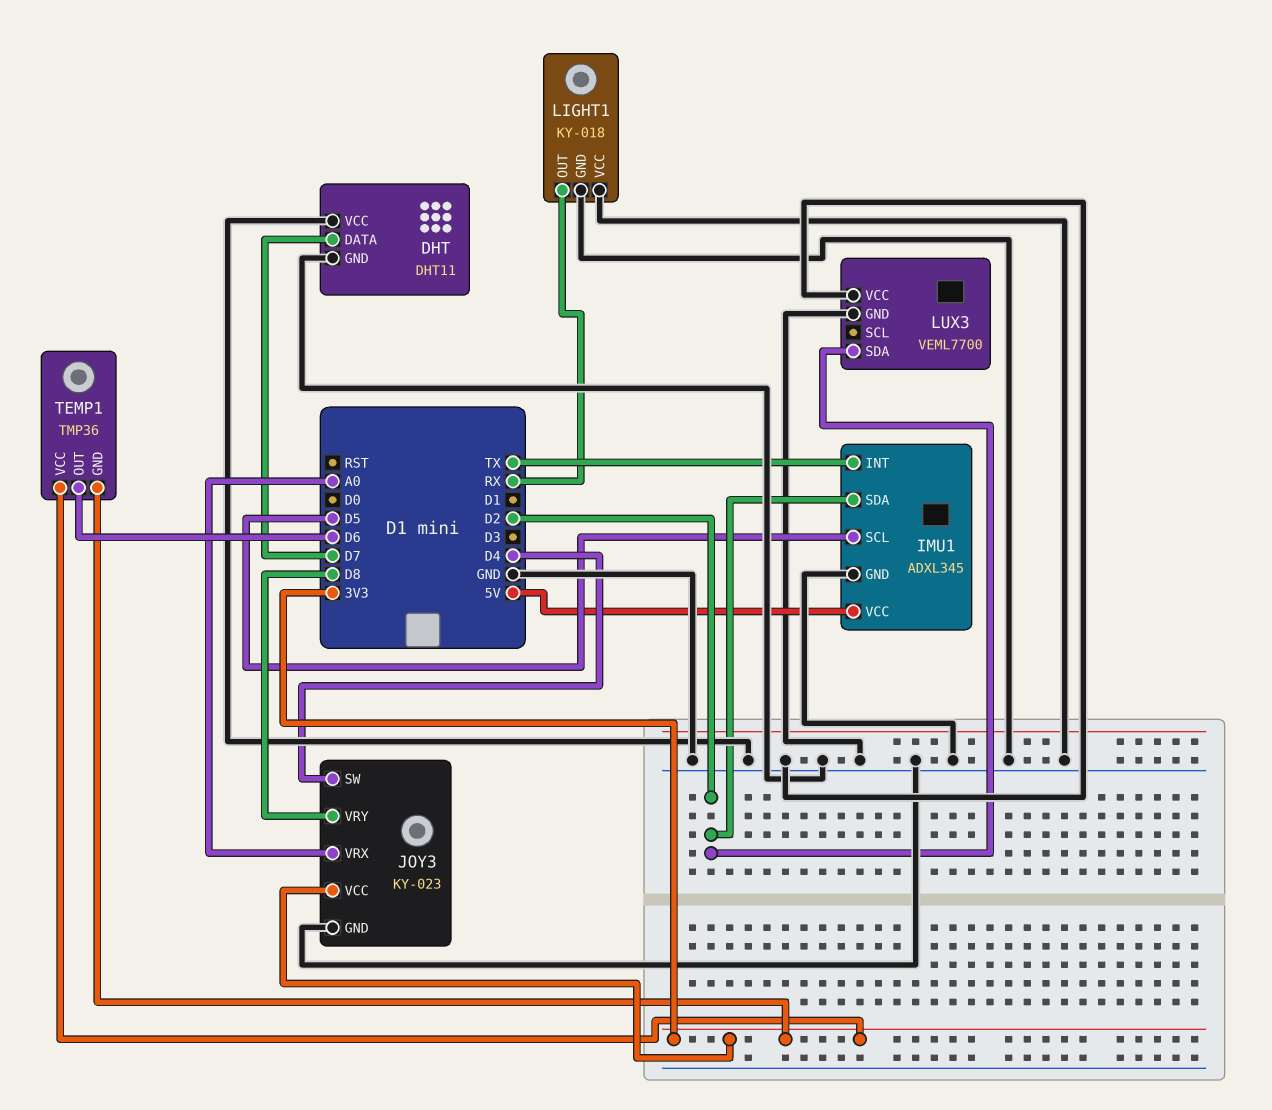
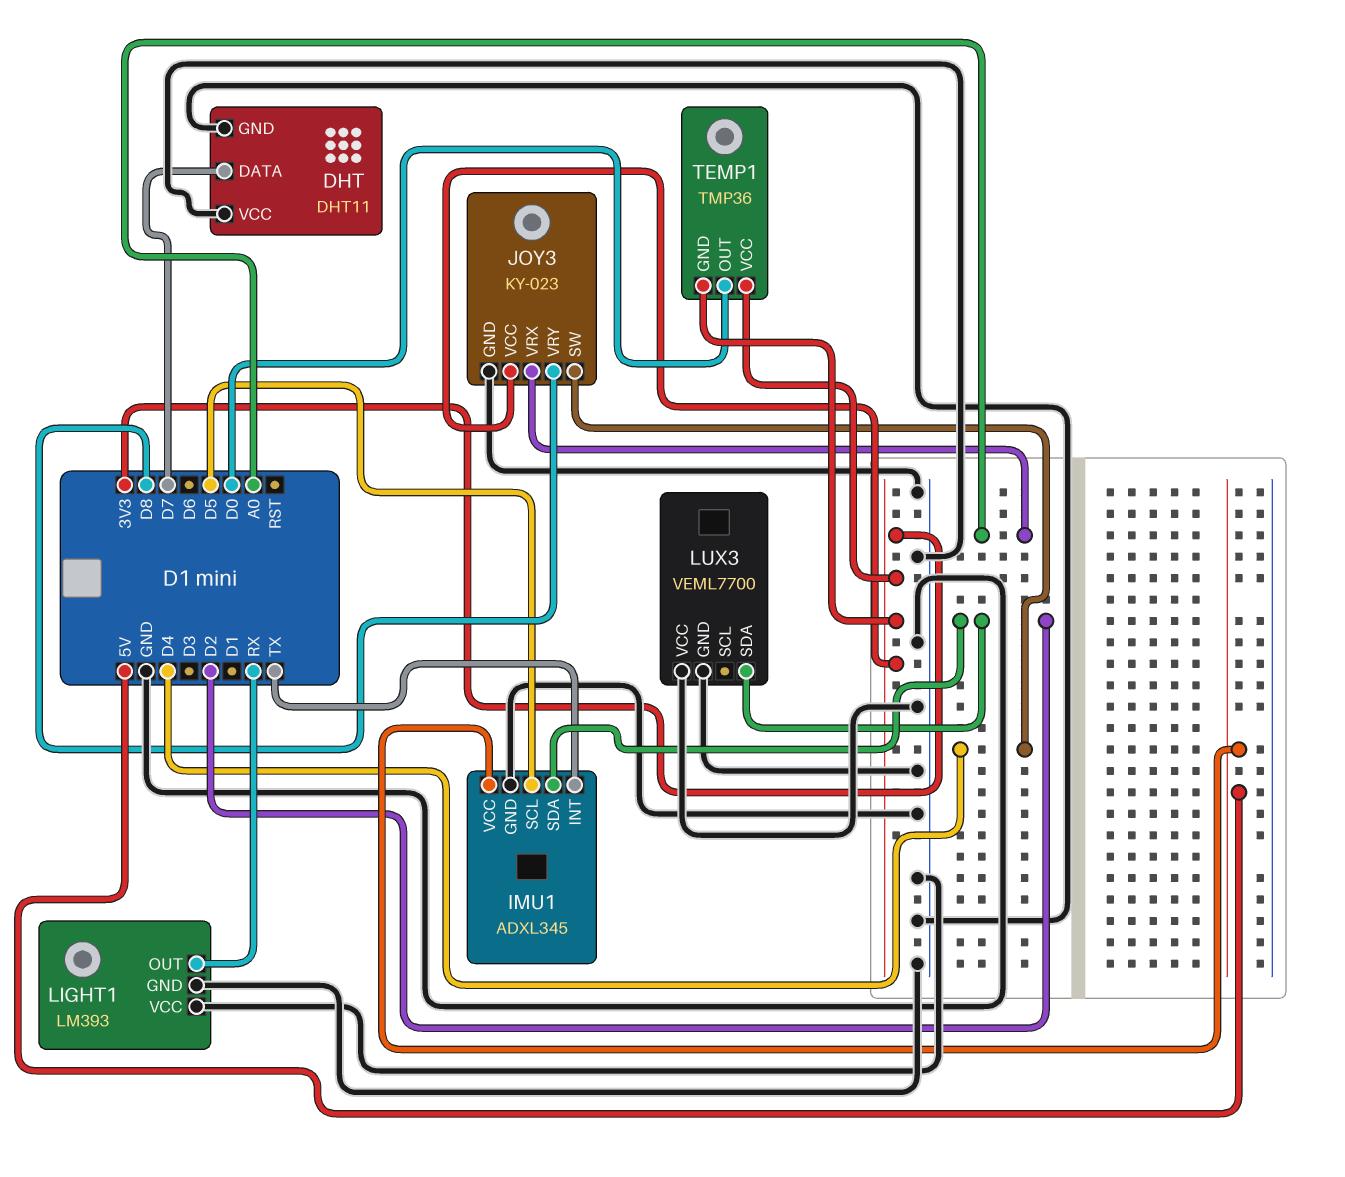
LIGHT1: KY-018 -> LM393
TEMP1 pin OUT: D6 -> D0

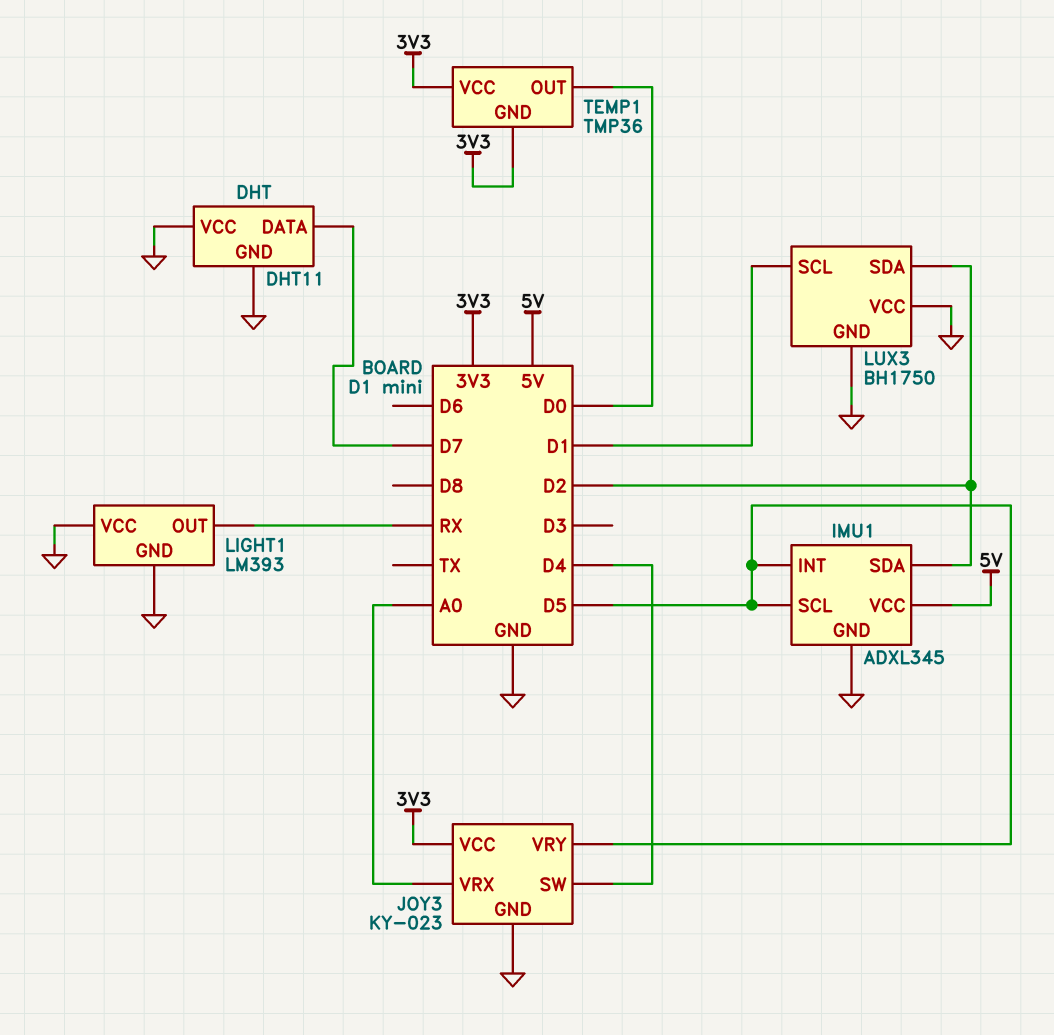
IMU1 pin INT: TX -> D5
JOY3 pin VRY: D8 -> D5
LUX3: VEML7700 -> BH1750
LUX3 pin SCL: none -> D1

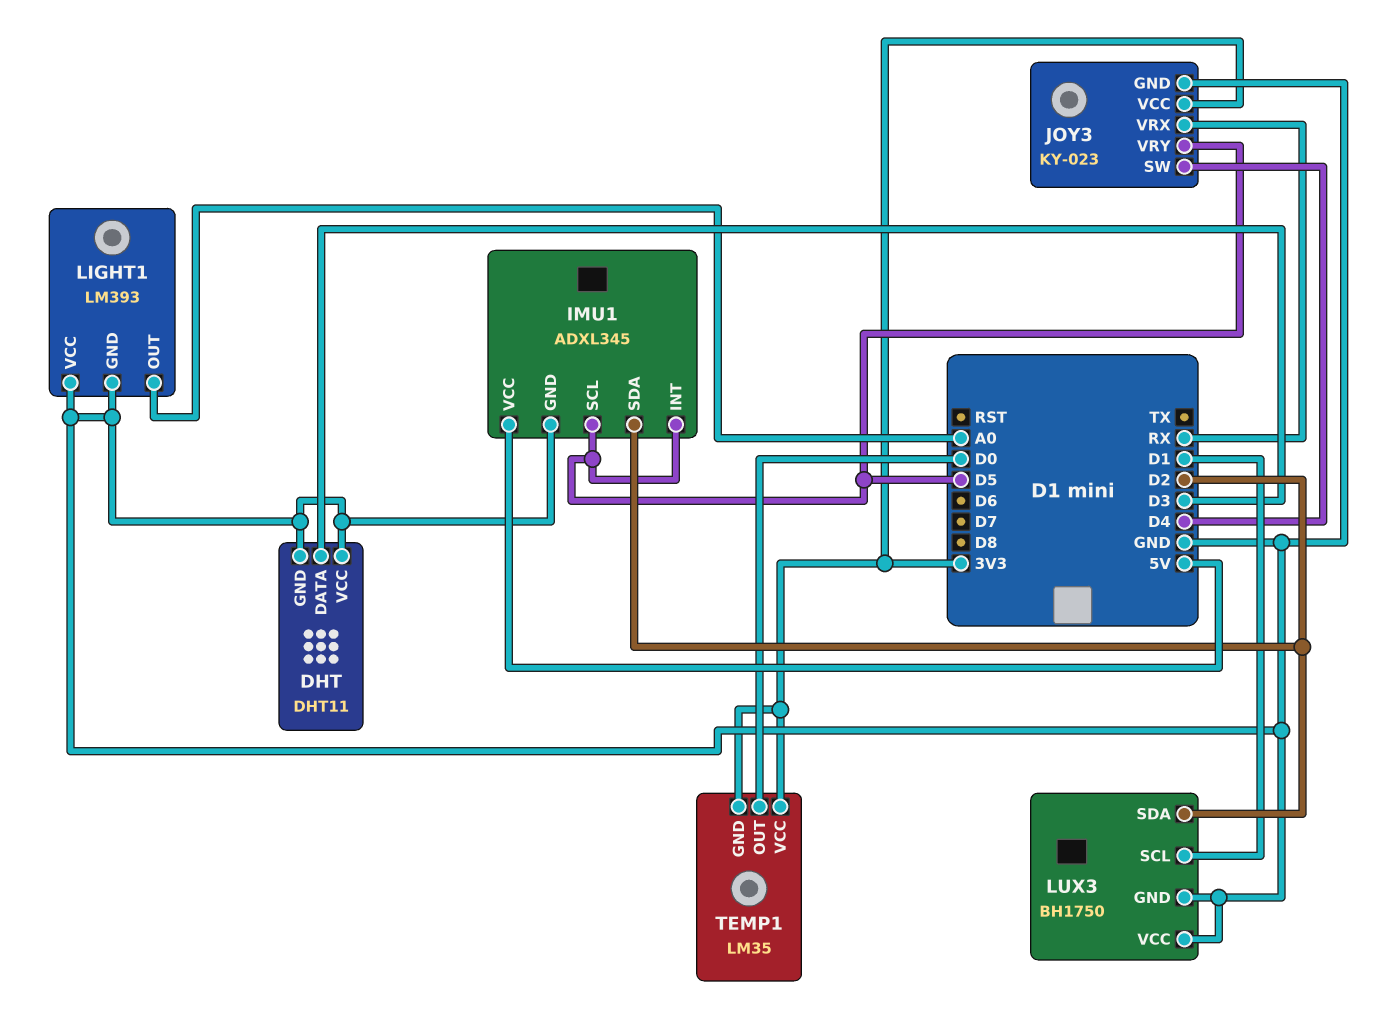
DHT pin DATA: D7 -> D3
JOY3 pin VRX: A0 -> RX
LIGHT1 pin OUT: RX -> A0
TEMP1: TMP36 -> LM35

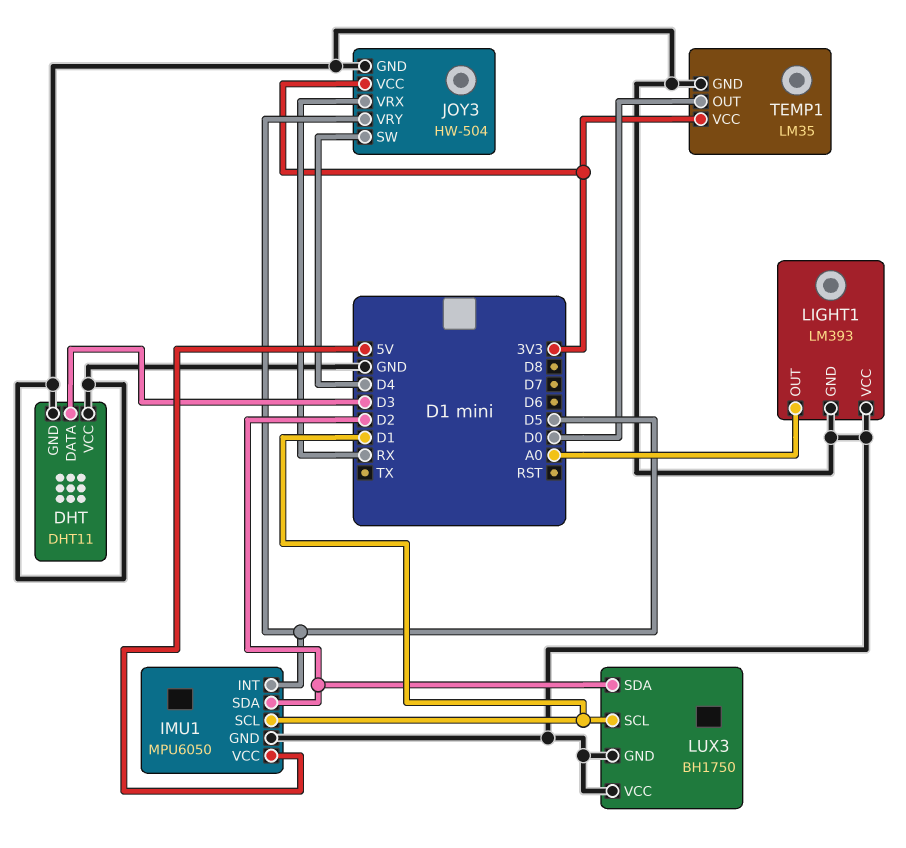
IMU1: ADXL345 -> MPU6050
IMU1 pin SCL: D5 -> D1
JOY3: KY-023 -> HW-504
TEMP1 pin GND: 3V3 -> GND

